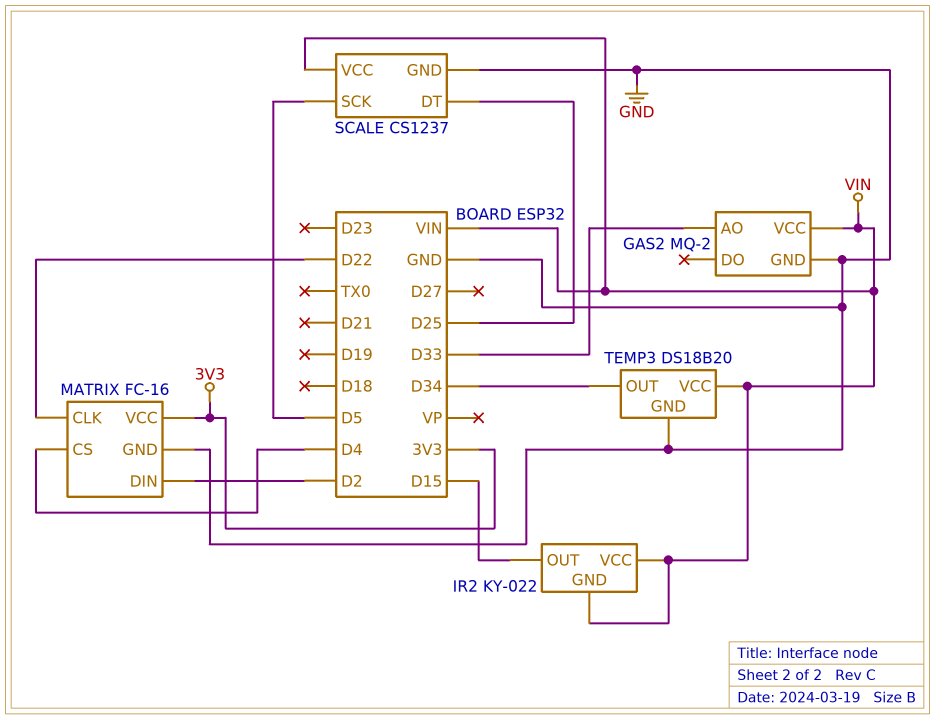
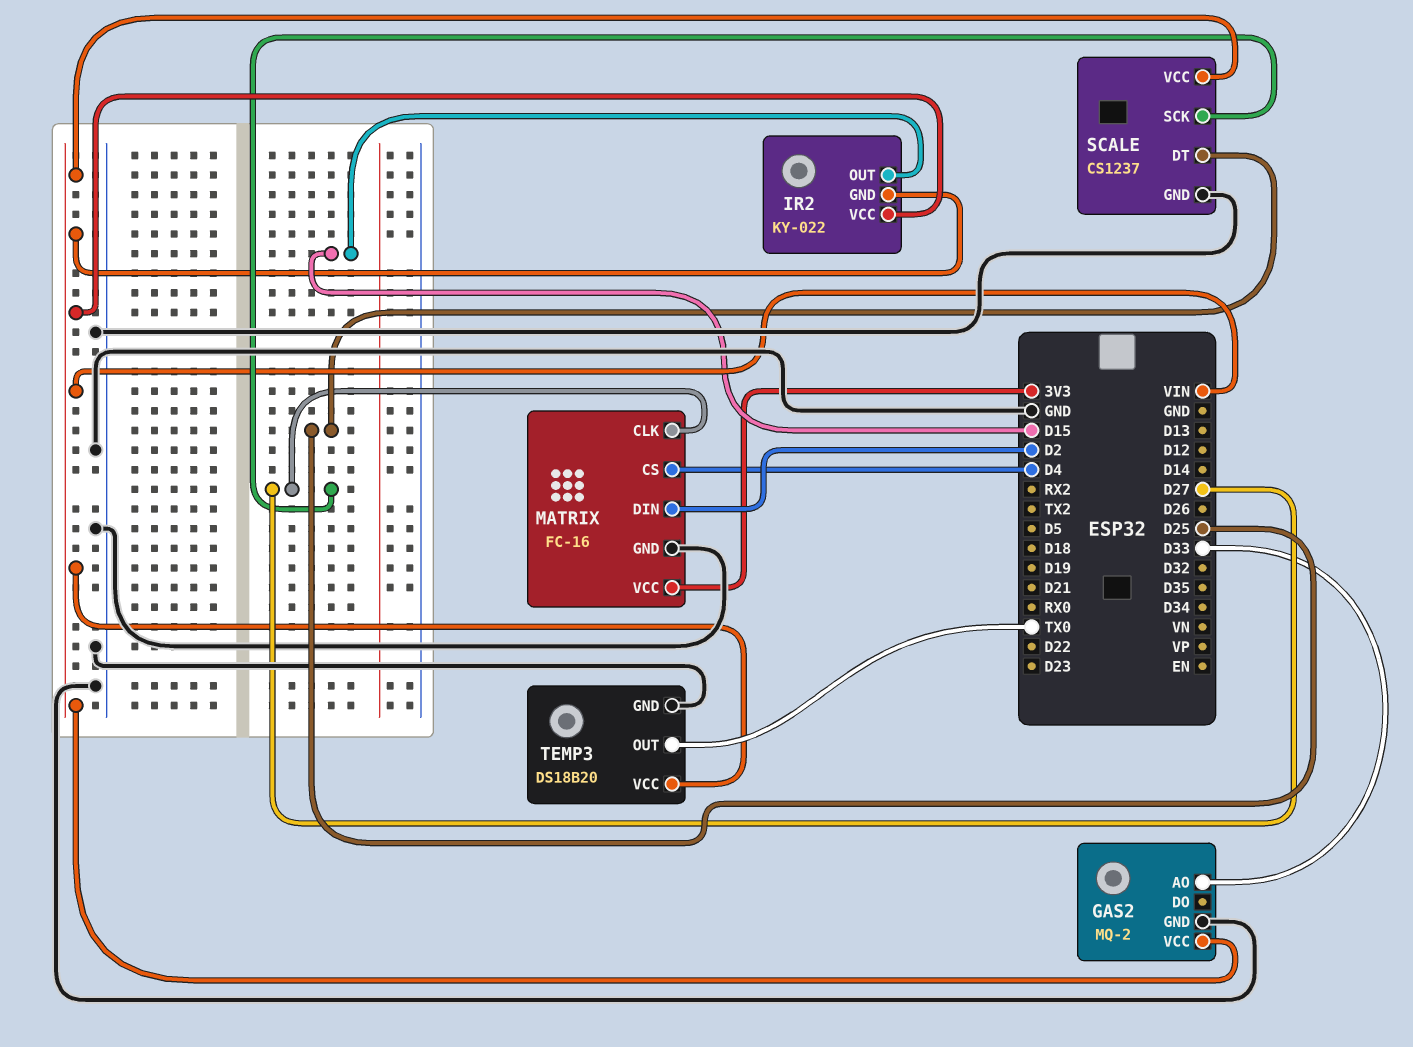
MATRIX pin CLK: D22 -> D27
SCALE pin SCK: D5 -> D27
TEMP3 pin OUT: D34 -> TX0

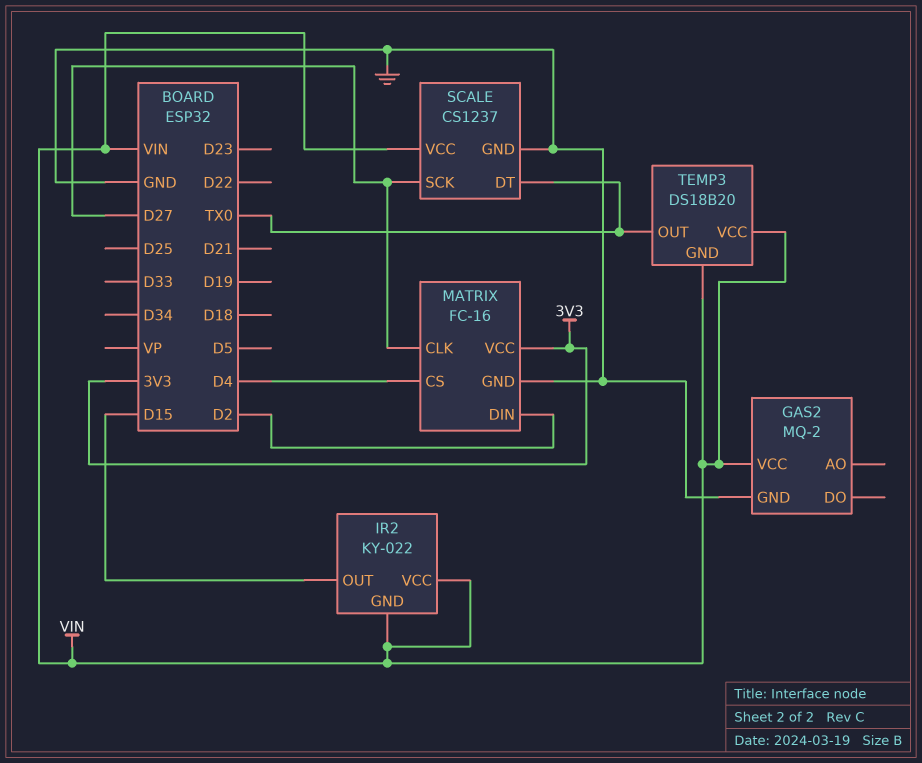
GAS2 pin AO: D33 -> none
SCALE pin DT: D25 -> TX0
TEMP3 pin GND: GND -> VIN

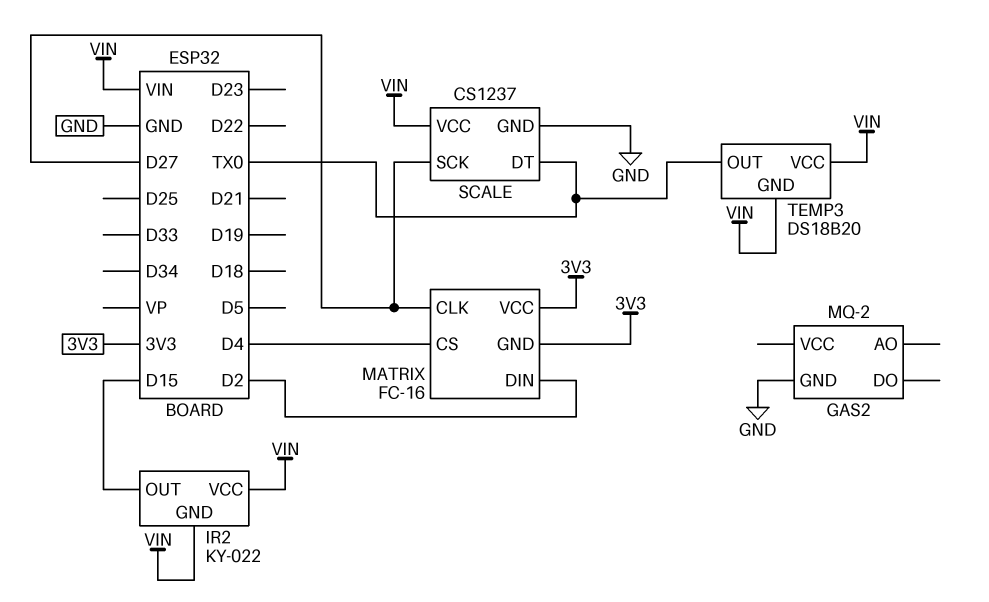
GAS2 pin VCC: VIN -> none
MATRIX pin GND: GND -> 3V3

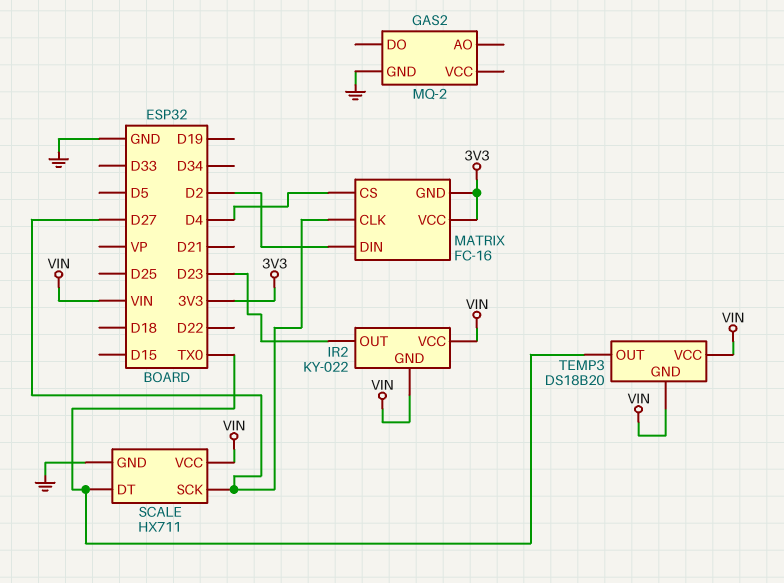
IR2 pin OUT: D15 -> D23
SCALE: CS1237 -> HX711

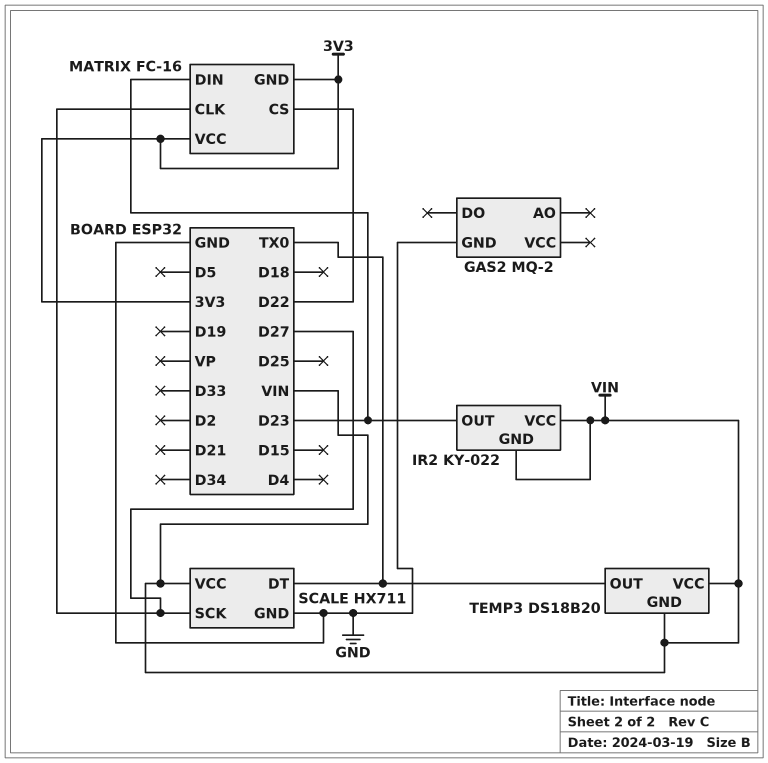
MATRIX pin CS: D4 -> D22
MATRIX pin DIN: D2 -> D23

